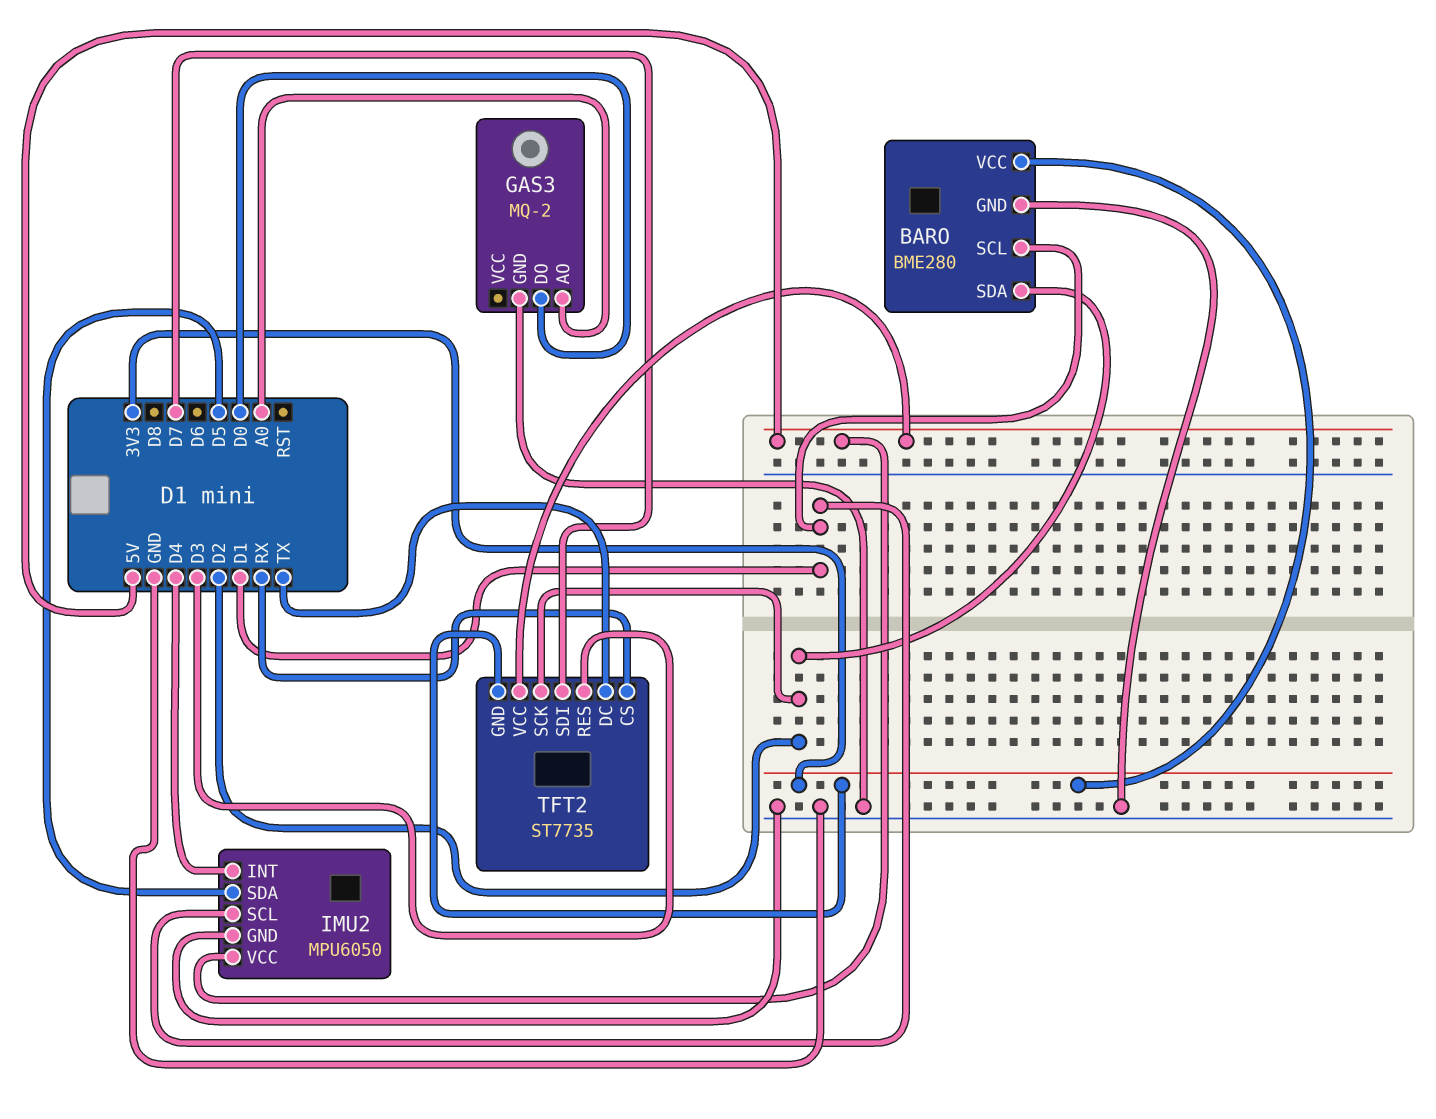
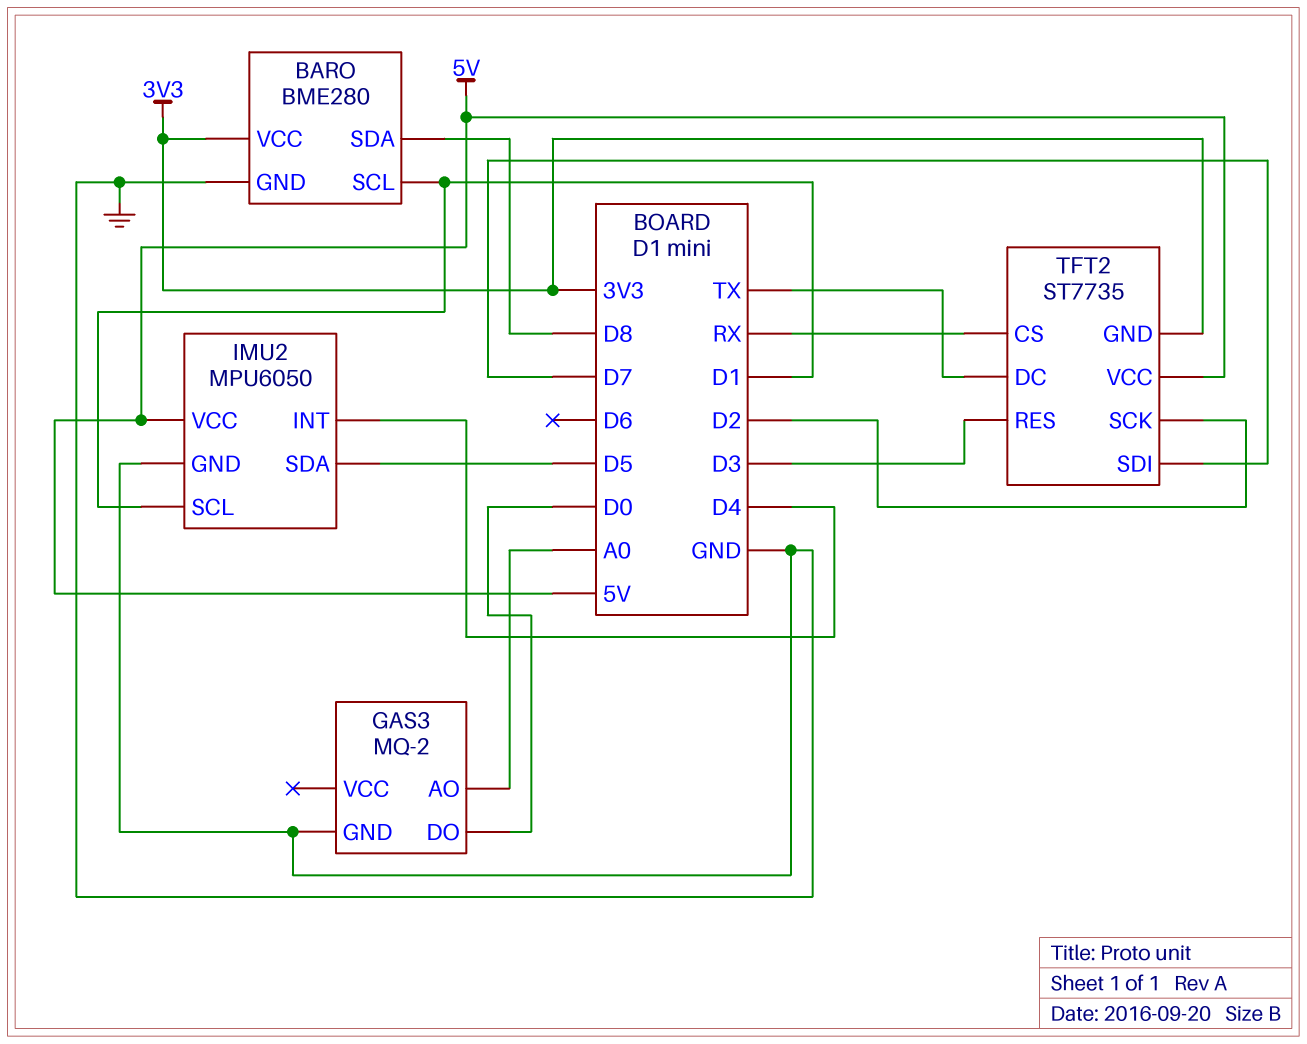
BARO pin SDA: D2 -> D8

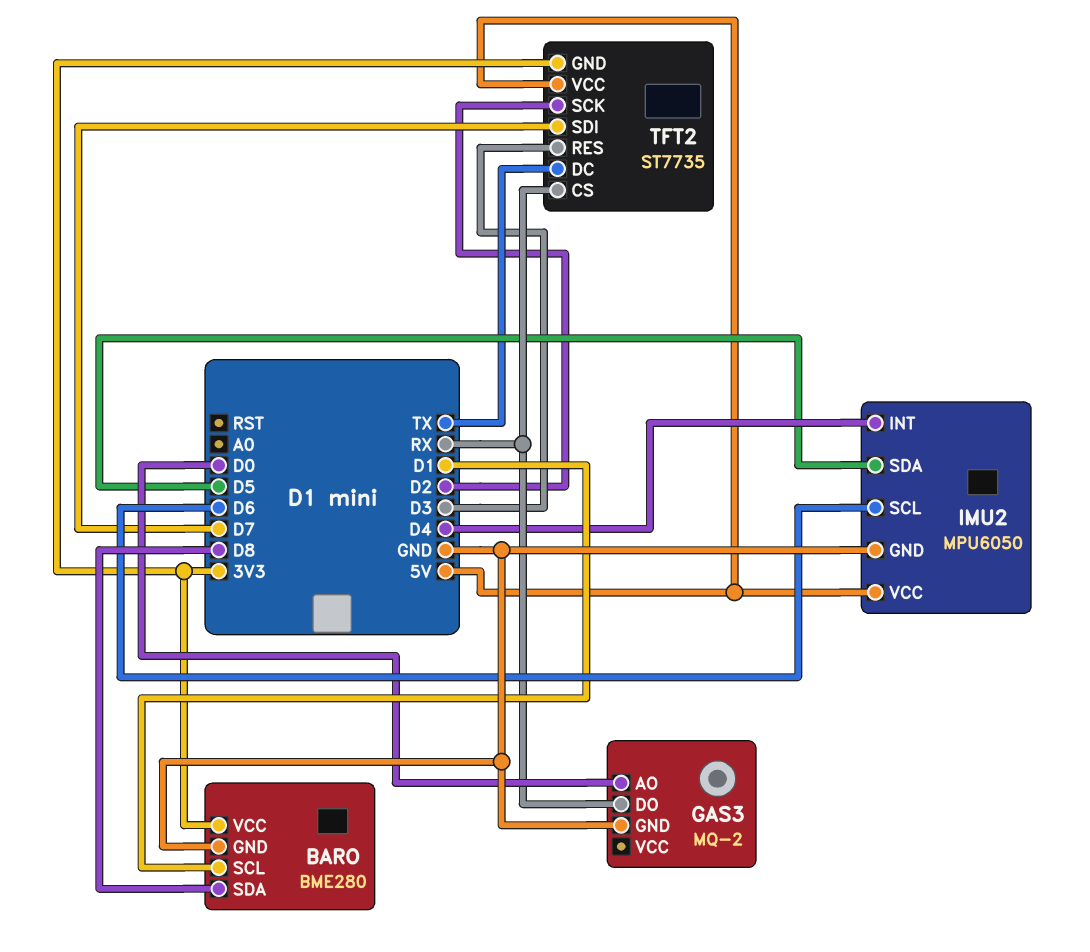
GAS3 pin AO: A0 -> D0
GAS3 pin DO: D0 -> RX
IMU2 pin SCL: D1 -> D6

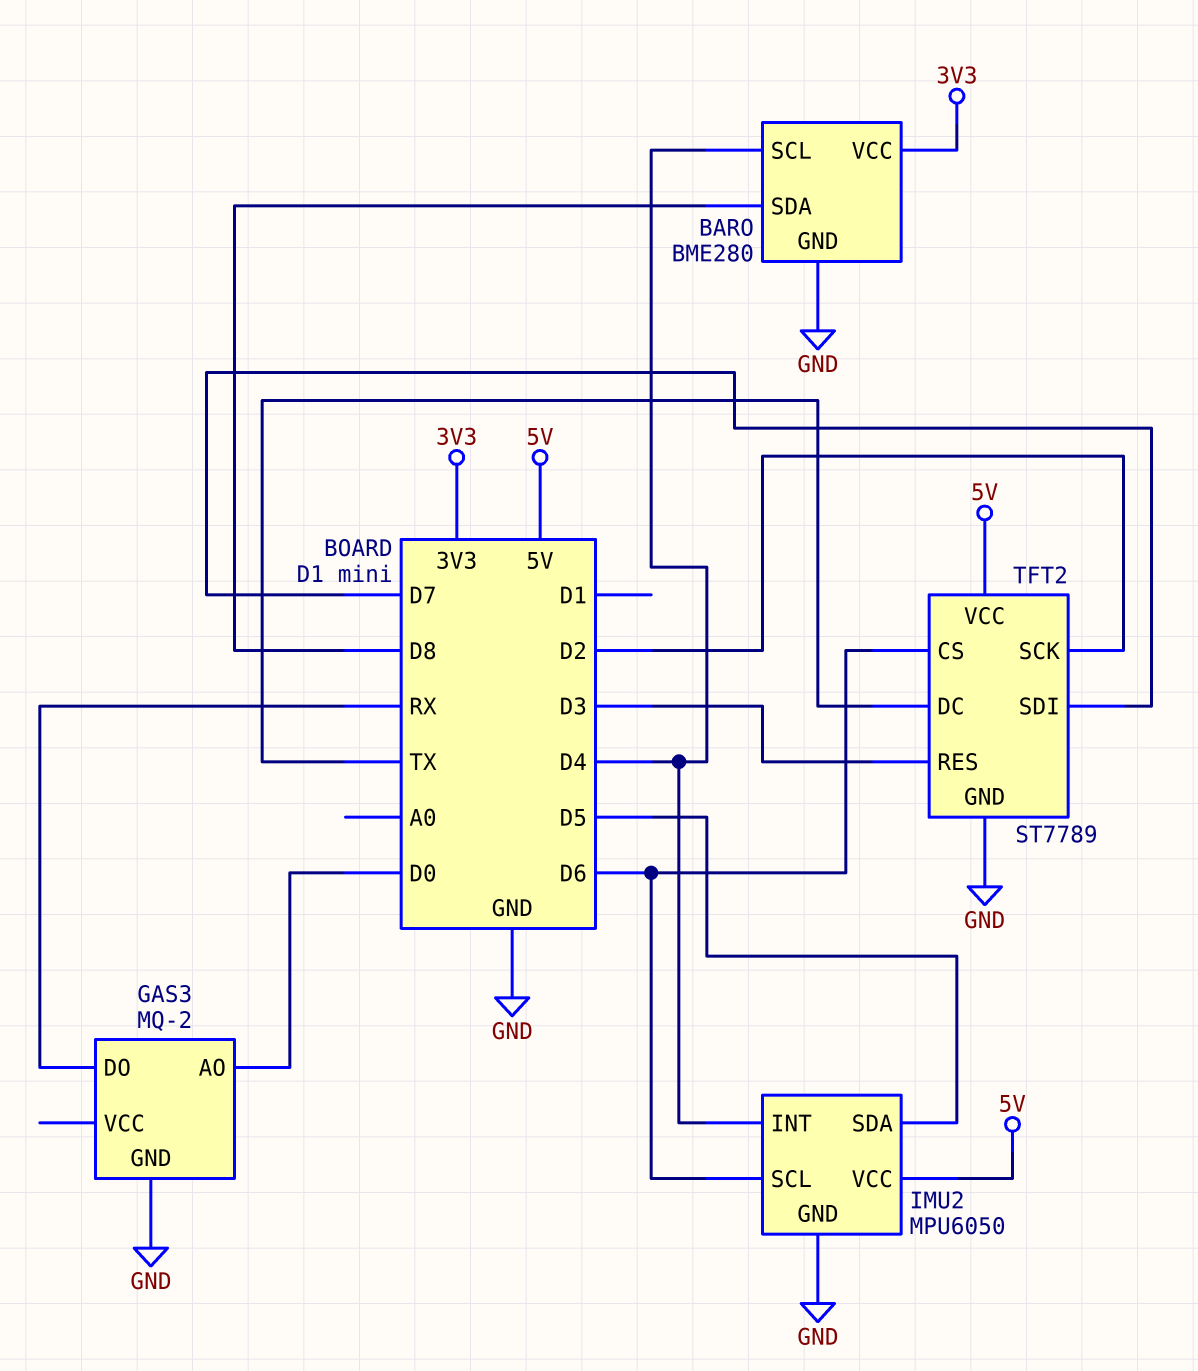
BARO pin SCL: D1 -> D4
TFT2: ST7735 -> ST7789
TFT2 pin CS: RX -> D6
TFT2 pin GND: 3V3 -> GND

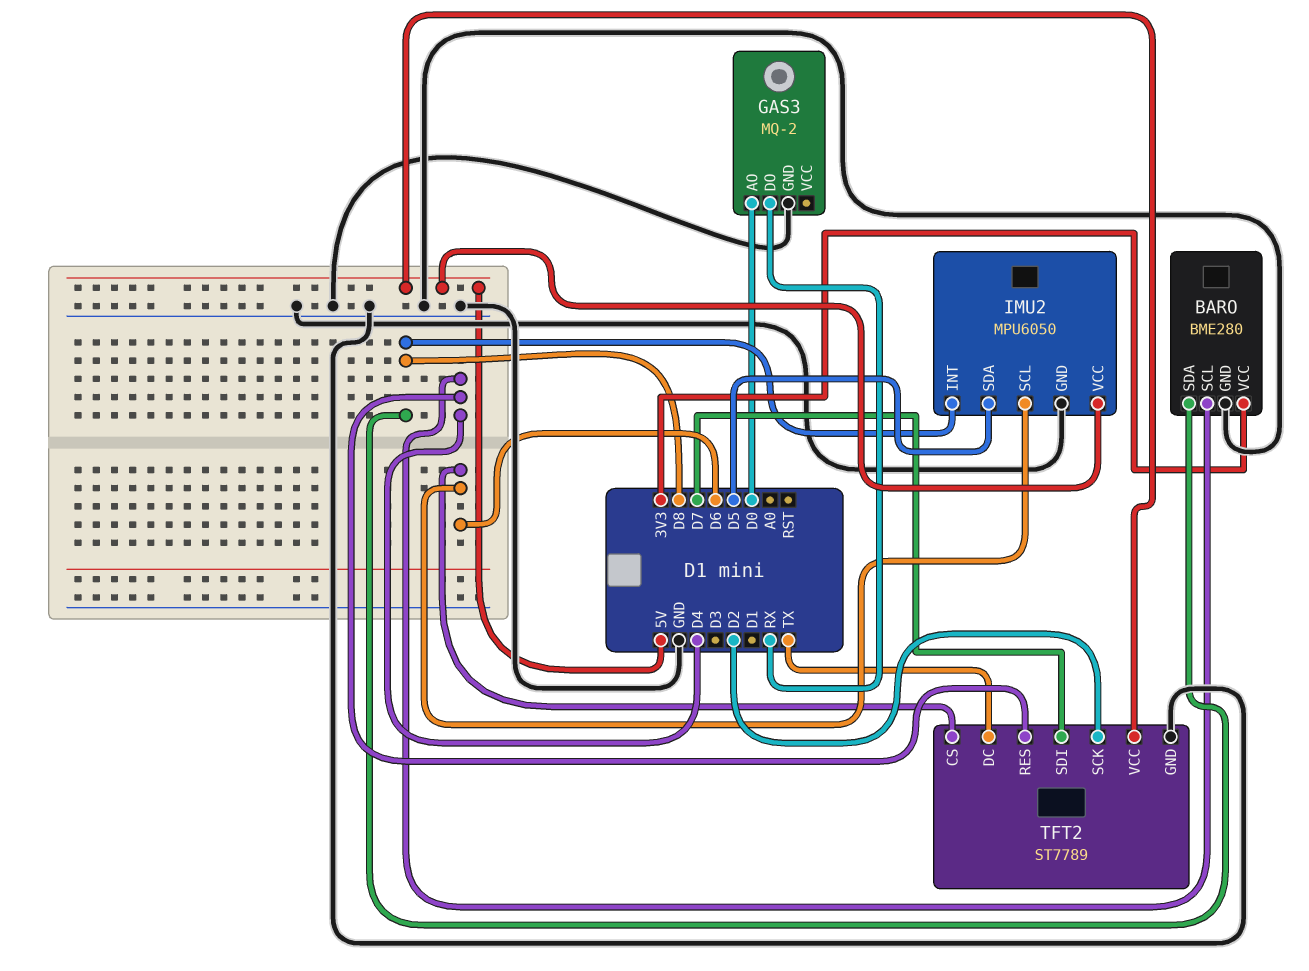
IMU2 pin INT: D4 -> D8
TFT2 pin RES: D3 -> D4

